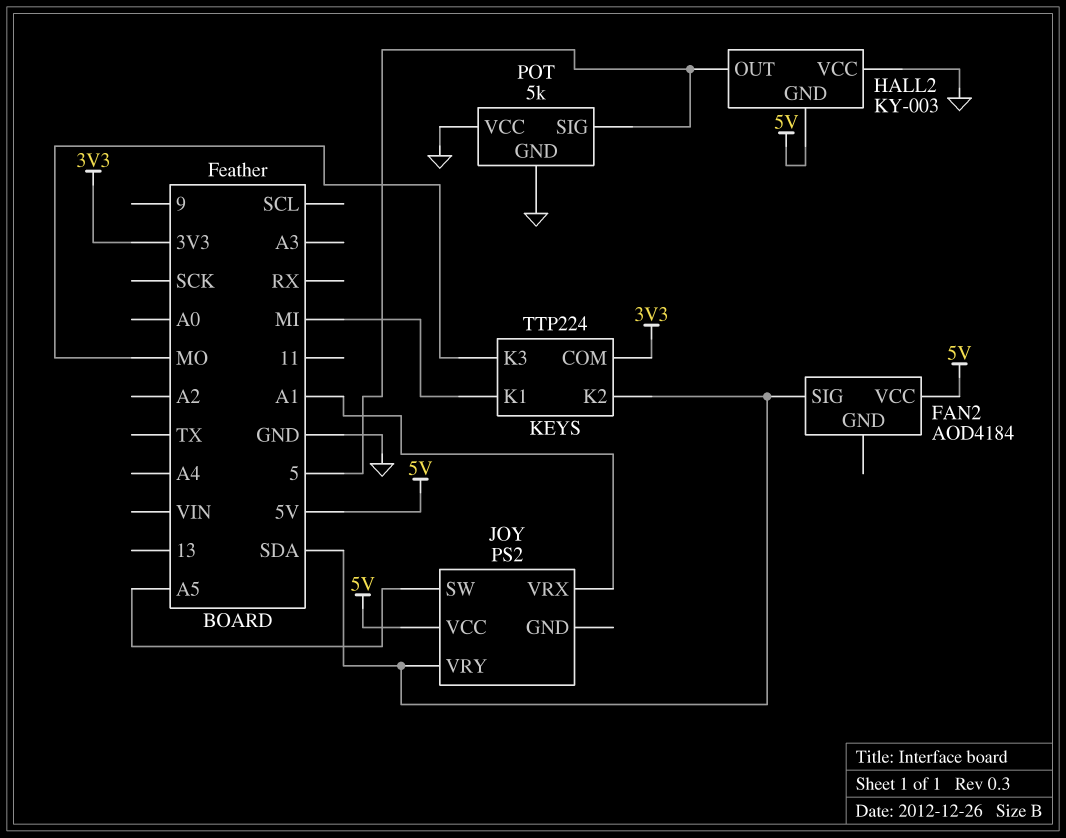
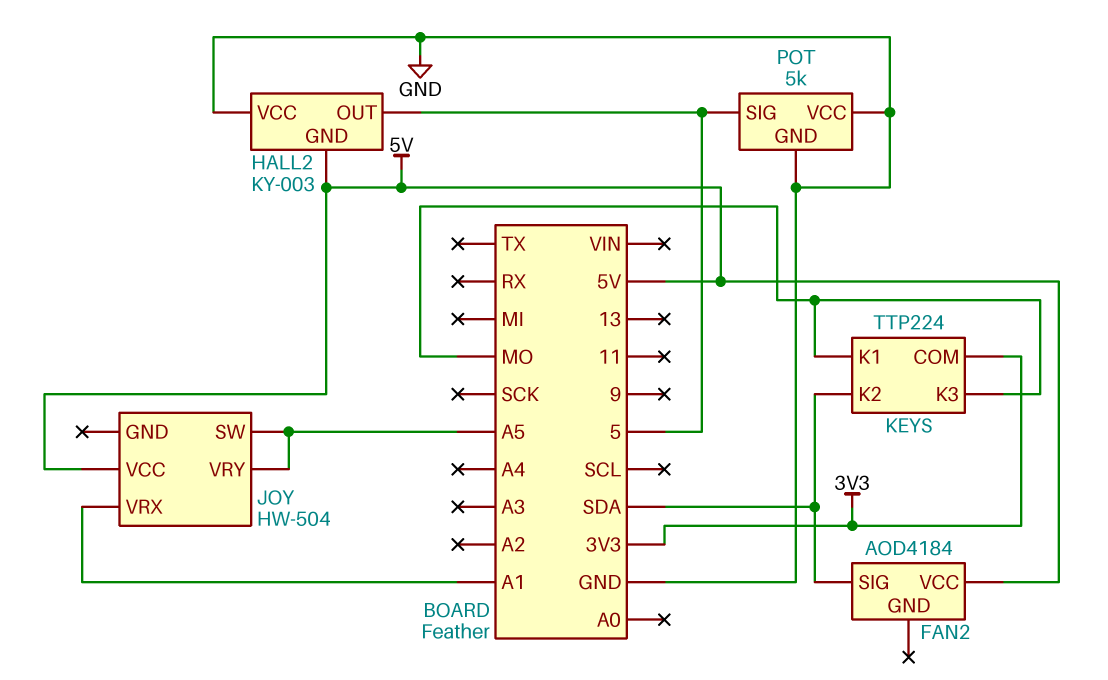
JOY: PS2 -> HW-504
JOY pin VRY: SDA -> A5
KEYS pin K1: MI -> MO

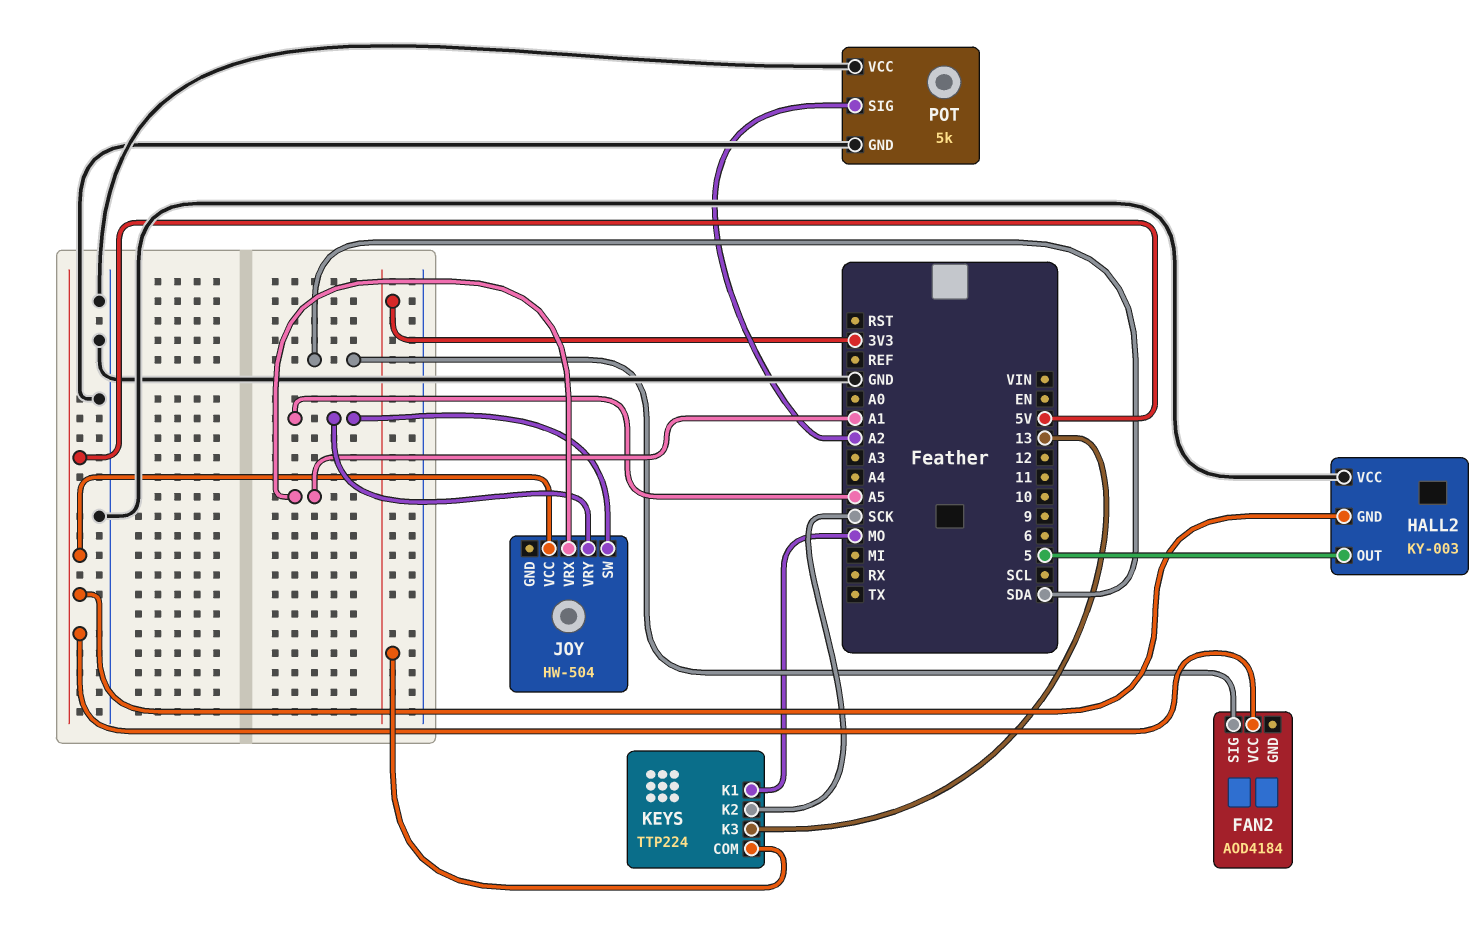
KEYS pin K2: SDA -> SCK
KEYS pin K3: MO -> 13
POT pin SIG: 5 -> A2

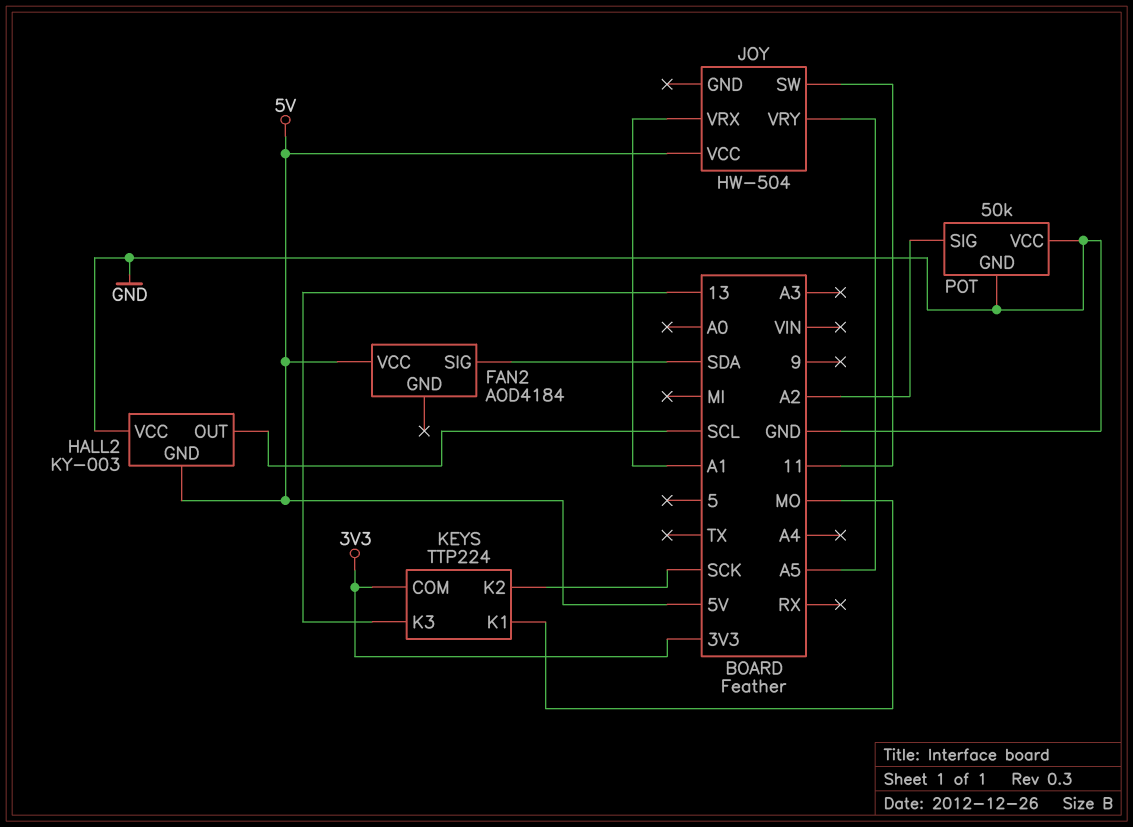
HALL2 pin OUT: 5 -> SCL
JOY pin SW: A5 -> 11
POT: 5k -> 50k

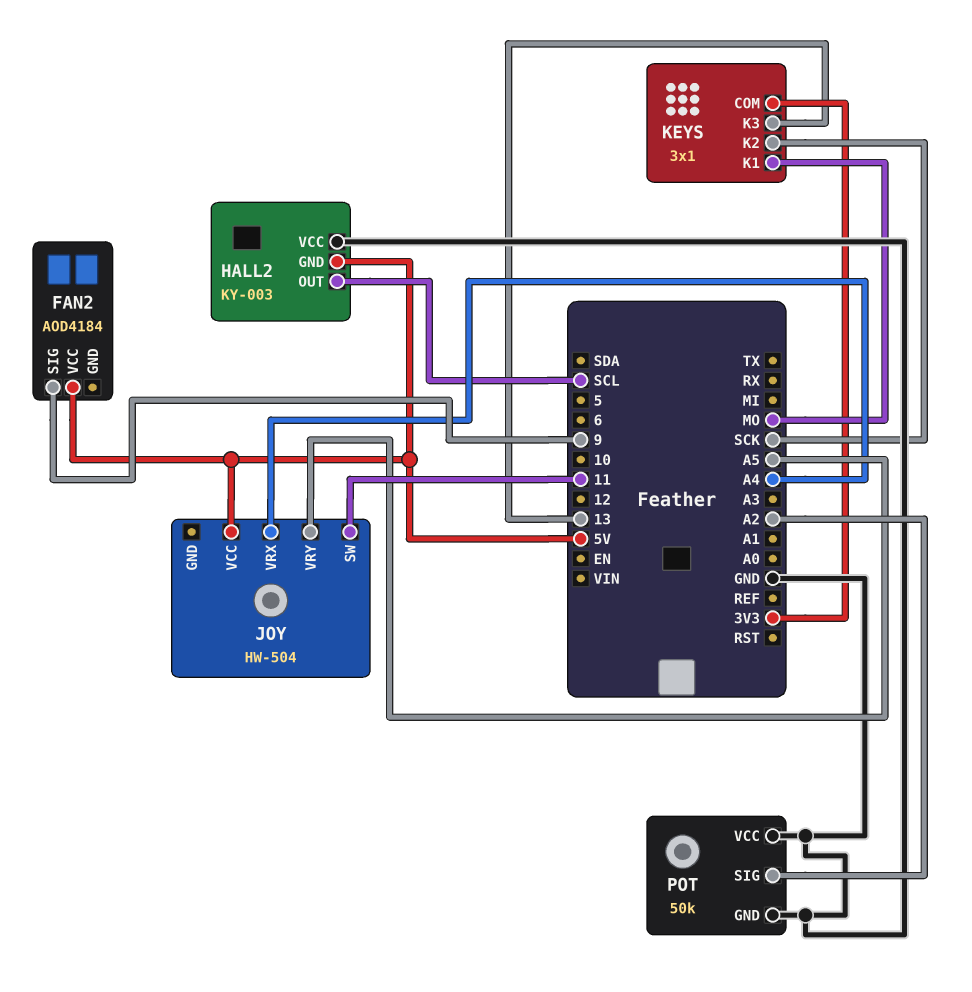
FAN2 pin SIG: SDA -> 9
JOY pin VRX: A1 -> A4
KEYS: TTP224 -> 3x1

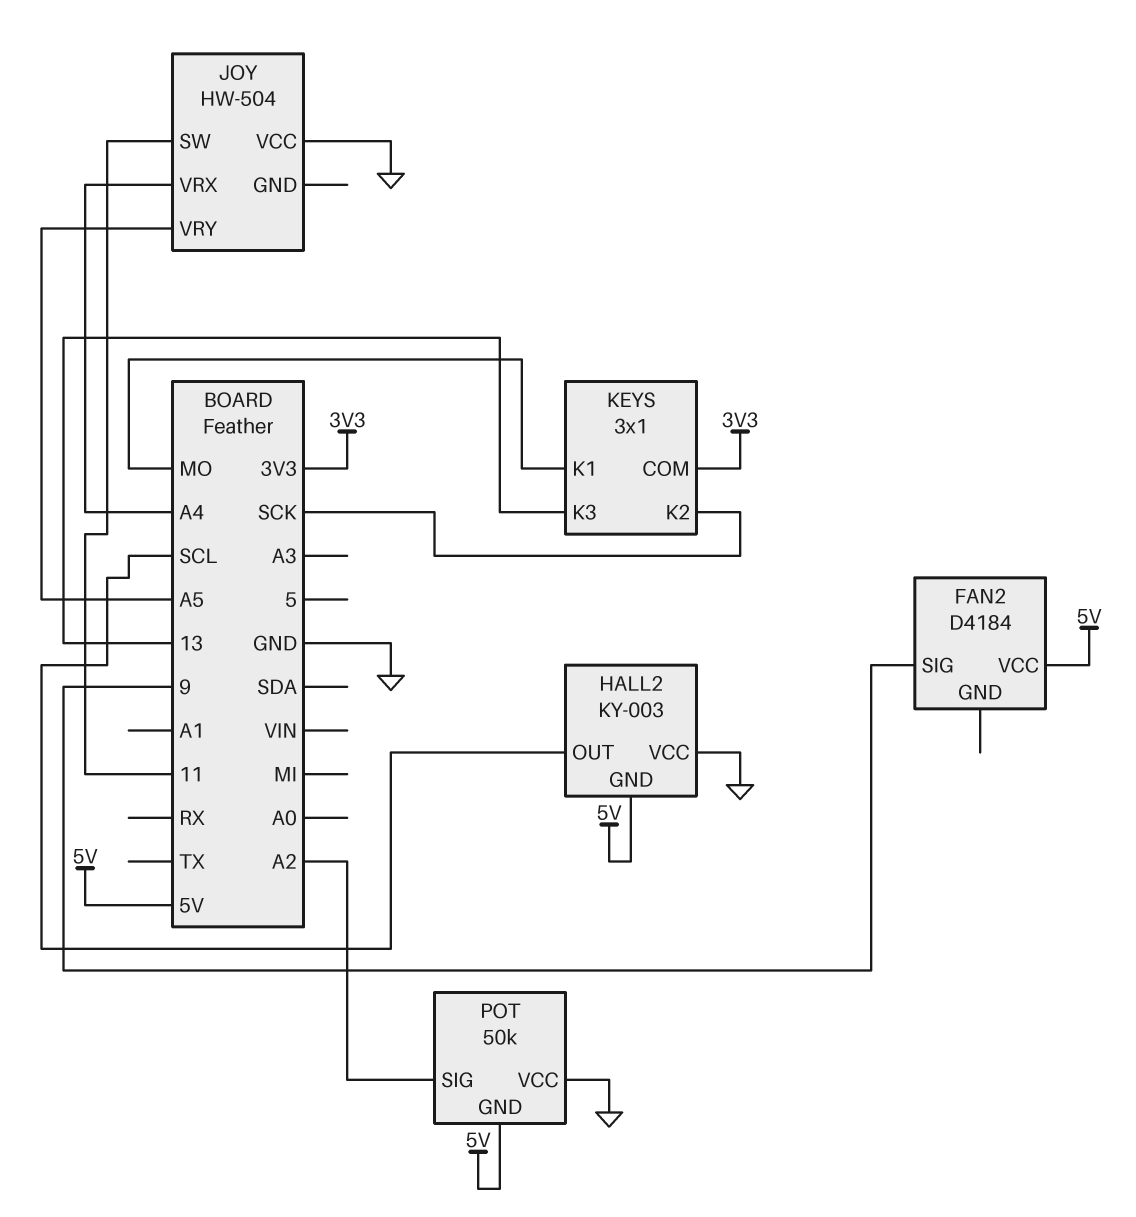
FAN2: AOD4184 -> D4184
JOY pin VCC: 5V -> GND
POT pin GND: GND -> 5V

